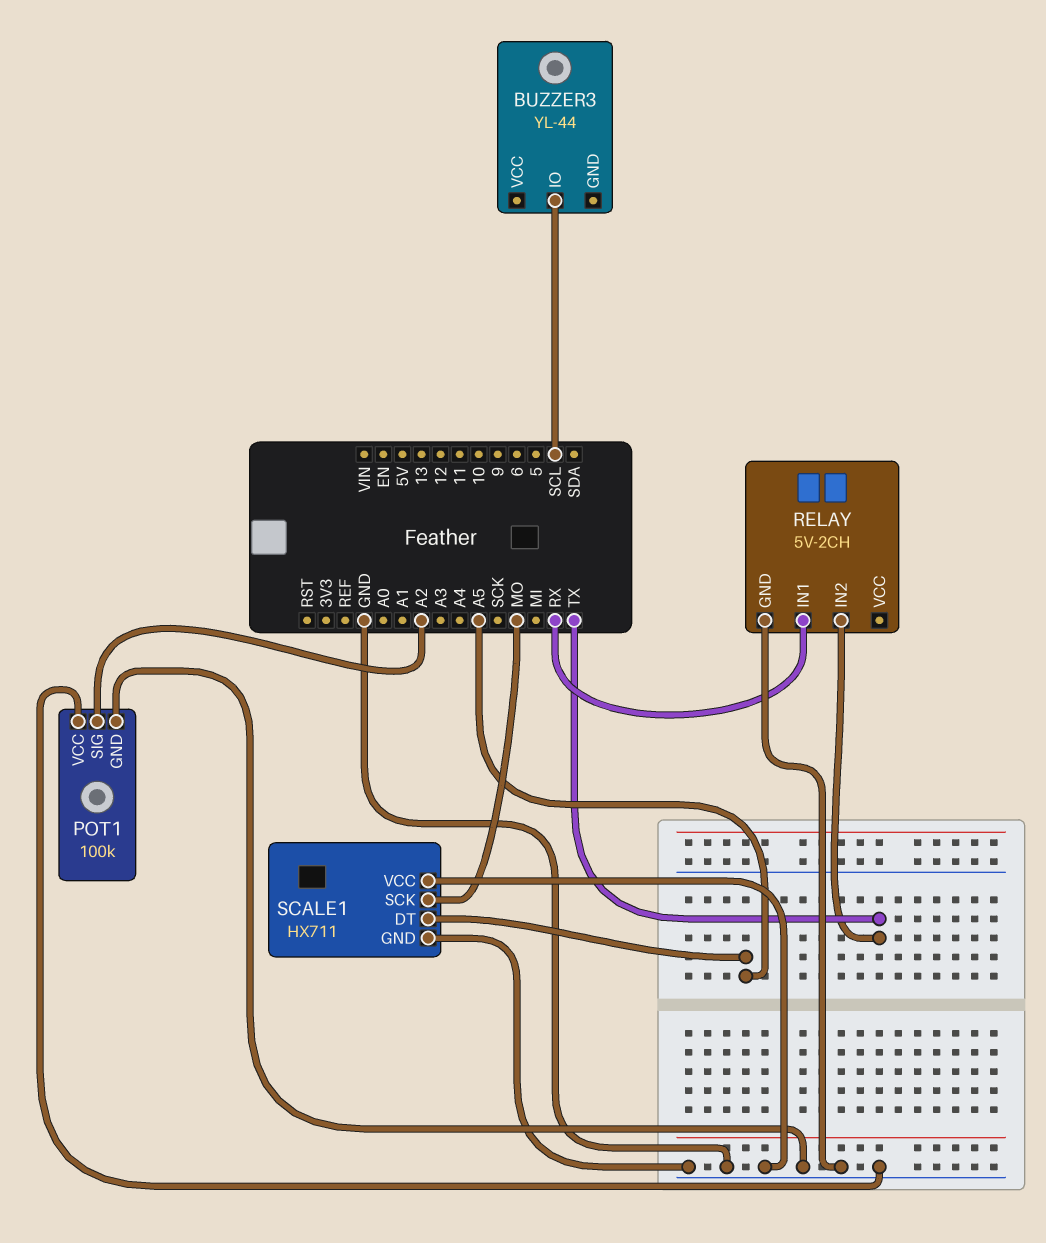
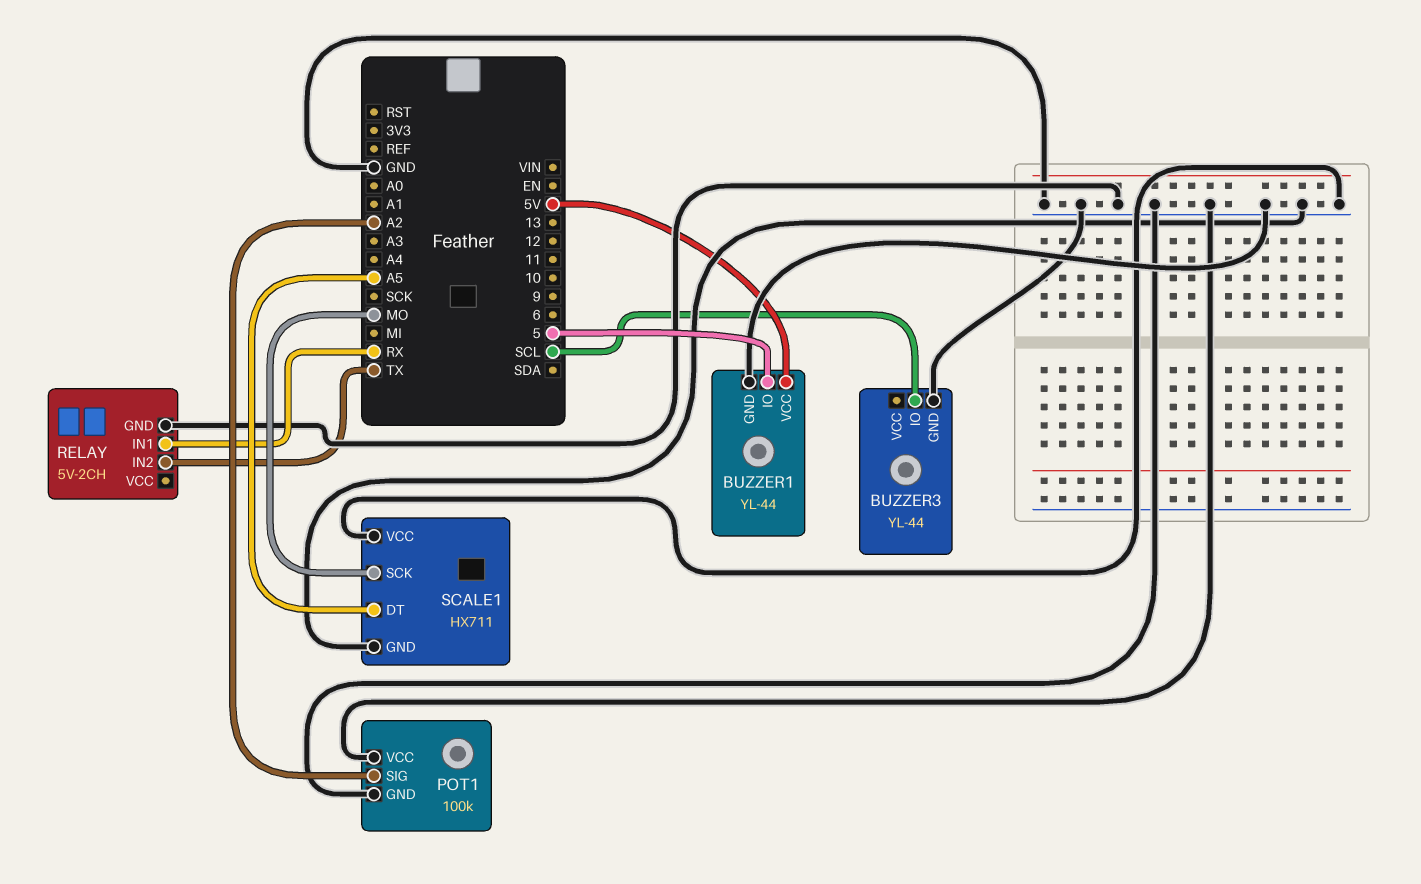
BUZZER1: none -> YL-44
BUZZER1 pin GND: none -> GND
BUZZER1 pin IO: none -> 5
BUZZER1 pin VCC: none -> 5V
BUZZER3 pin GND: none -> GND

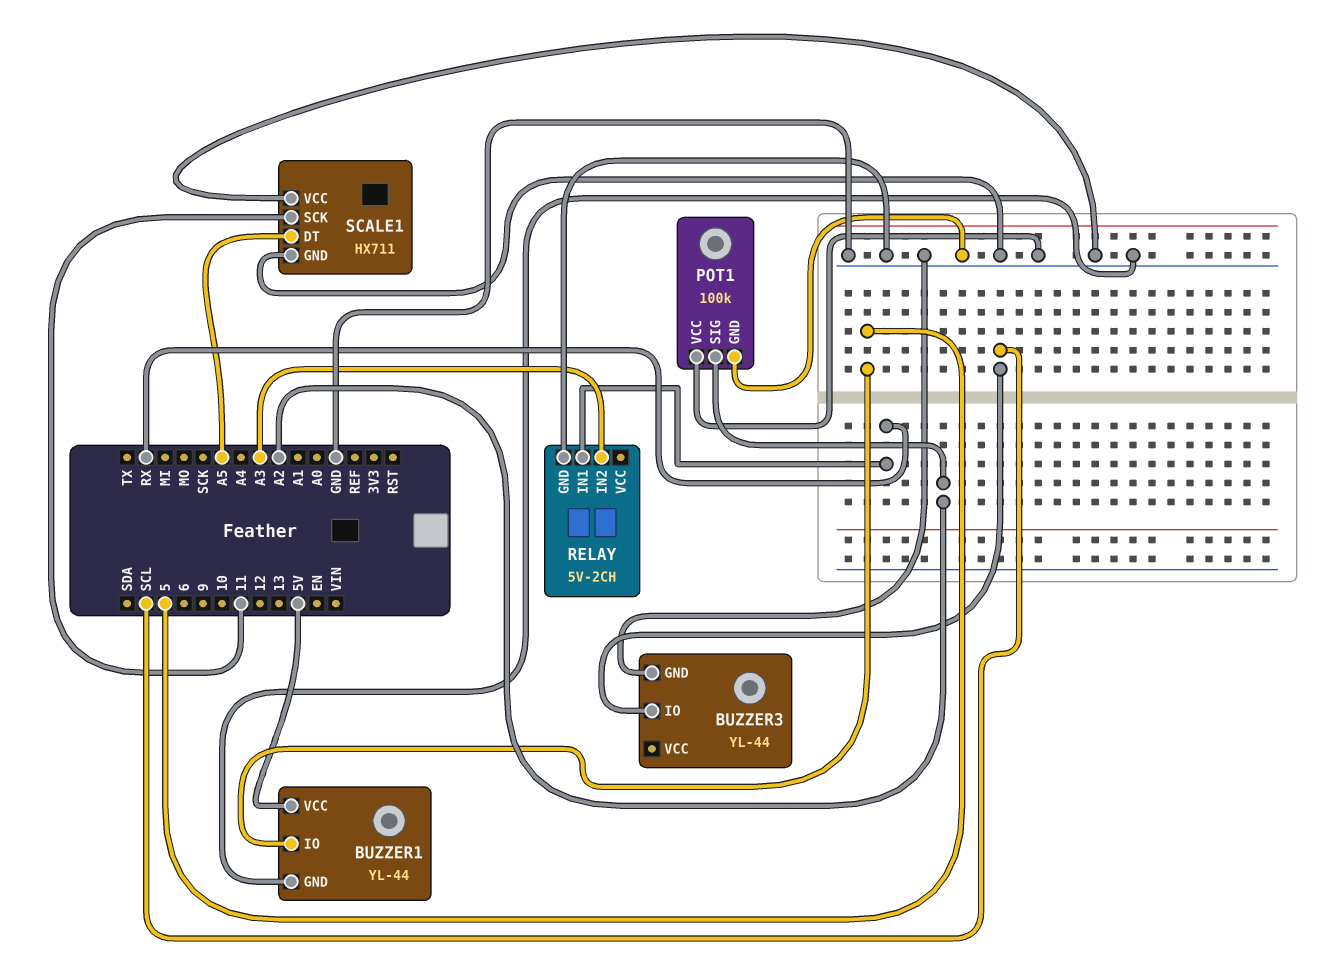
RELAY pin IN2: TX -> A3
SCALE1 pin SCK: MO -> 11

